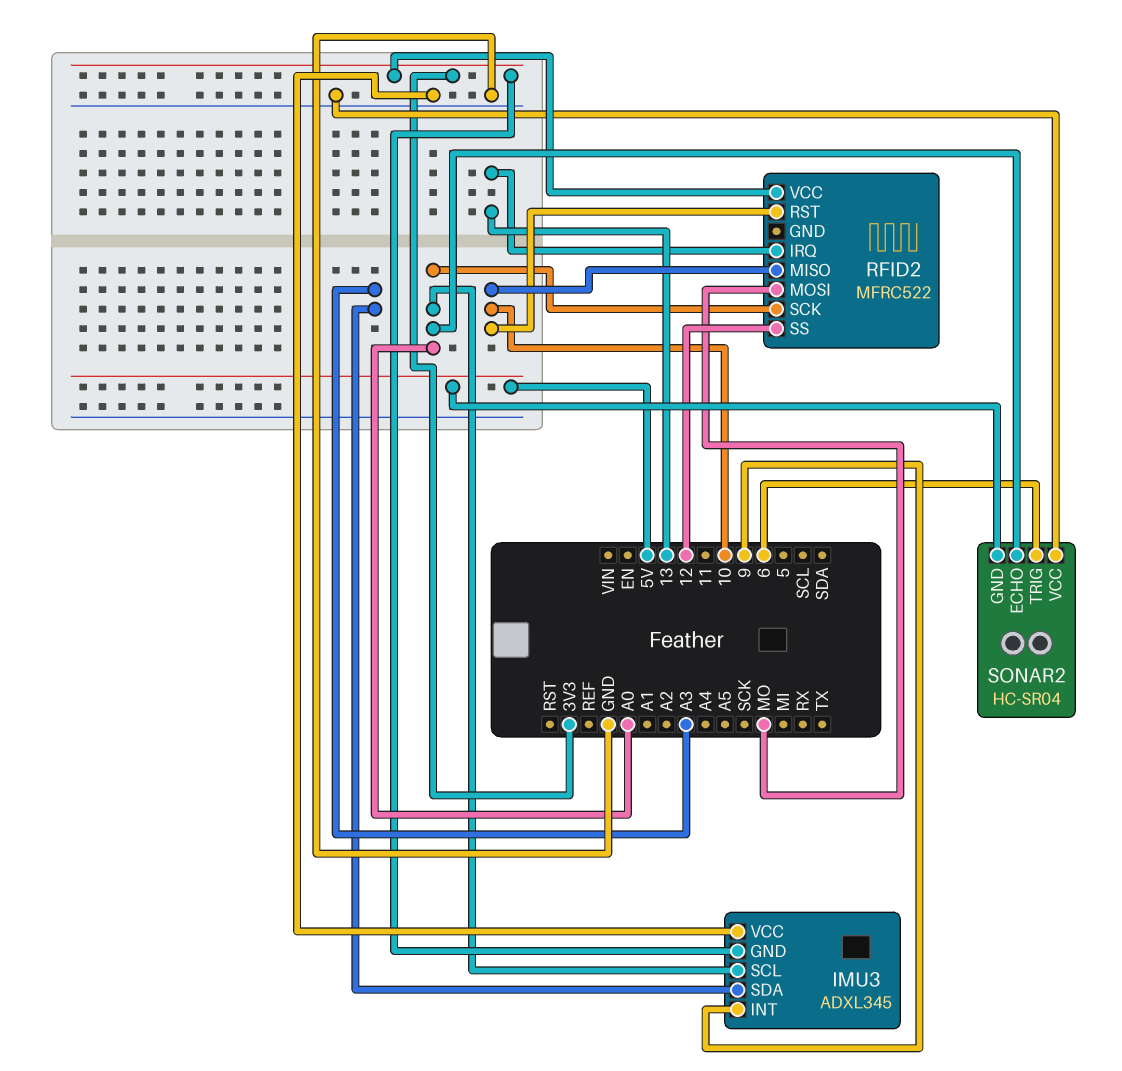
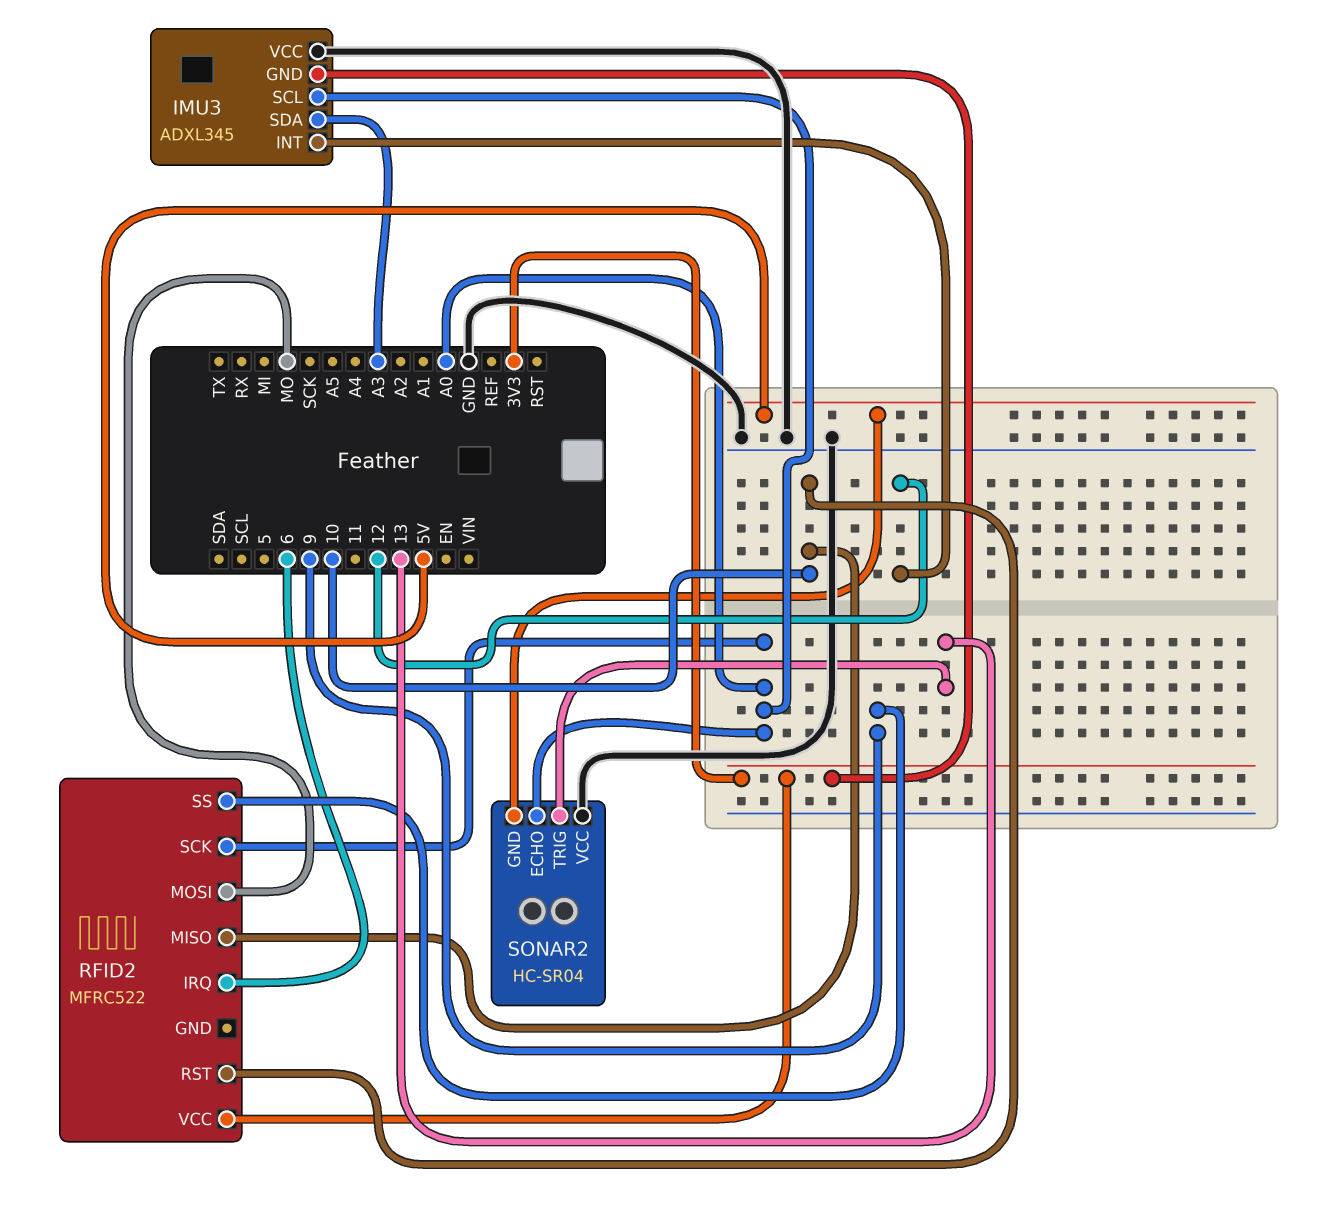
IMU3 pin INT: 9 -> 12
RFID2 pin IRQ: 13 -> 6
RFID2 pin SS: 12 -> 9
SONAR2 pin TRIG: 6 -> 13

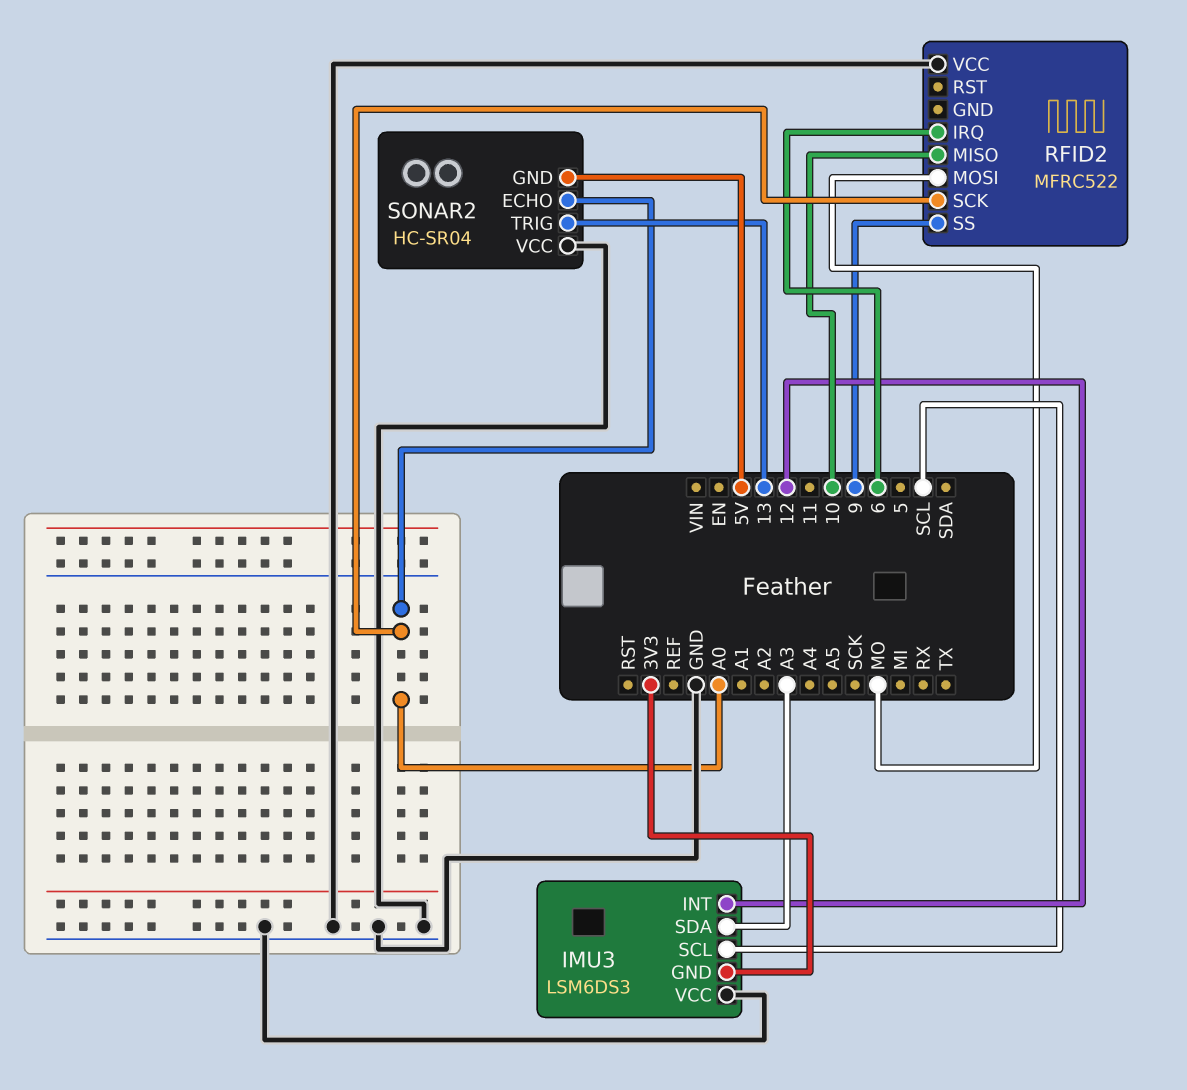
IMU3: ADXL345 -> LSM6DS3
IMU3 pin SCL: A0 -> SCL
RFID2 pin RST: 10 -> none
RFID2 pin VCC: 3V3 -> GND

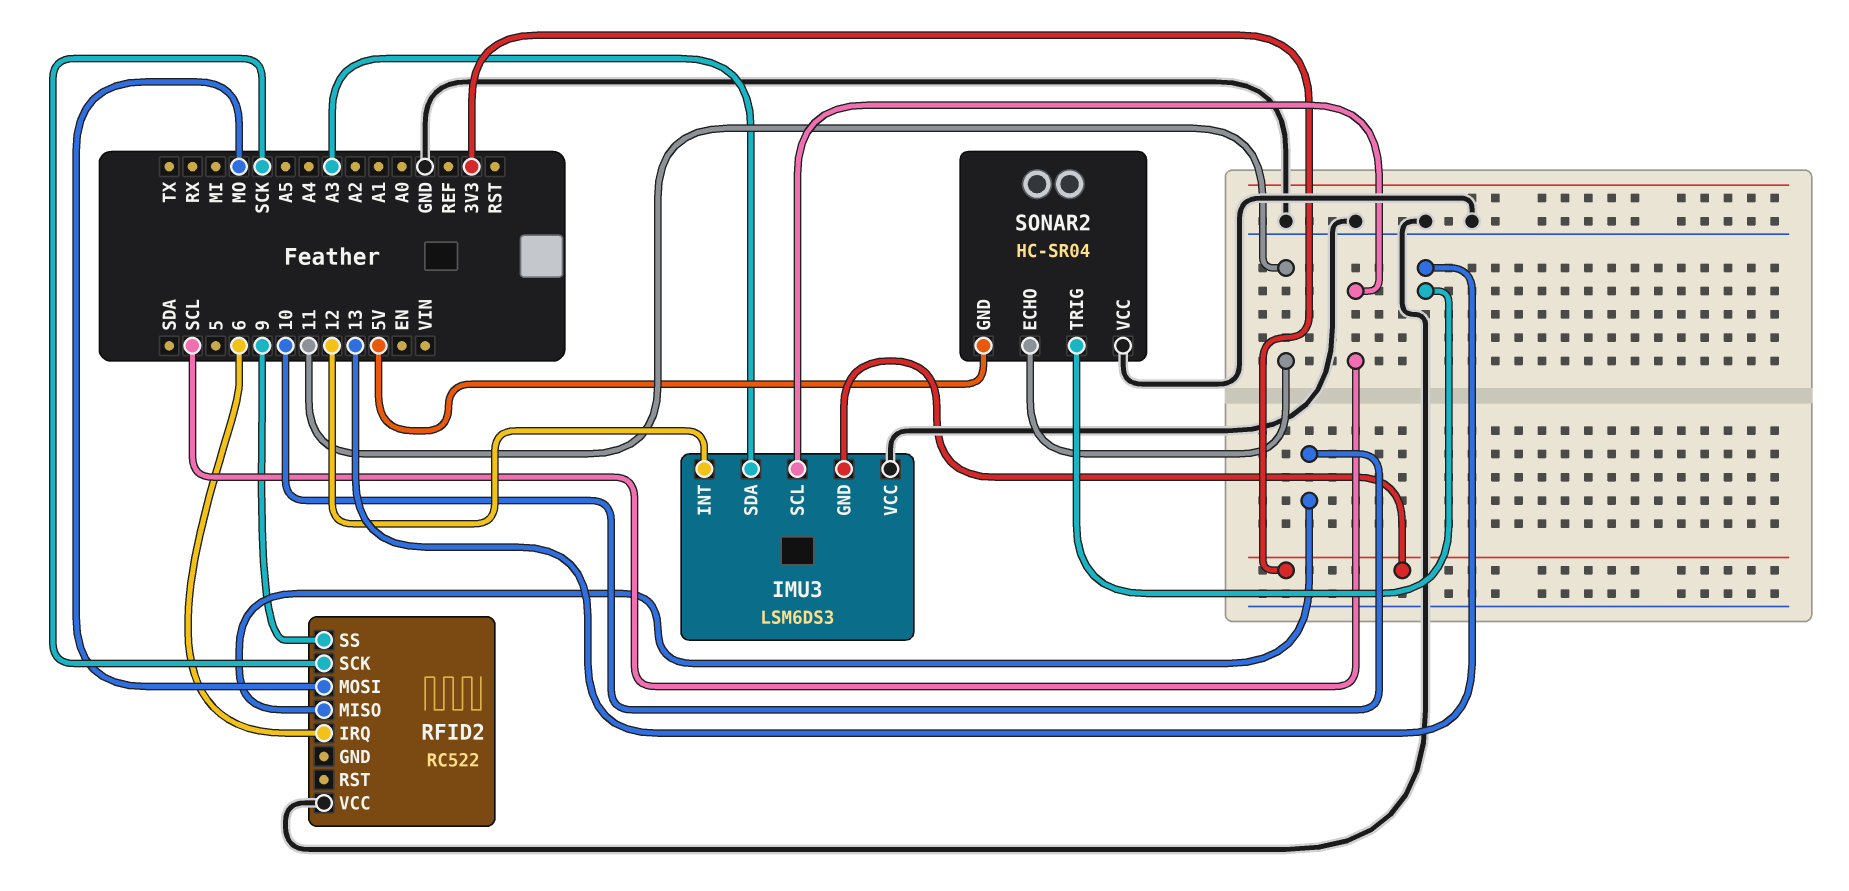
RFID2: MFRC522 -> RC522
RFID2 pin SCK: A0 -> SCK
SONAR2 pin ECHO: A0 -> 11

